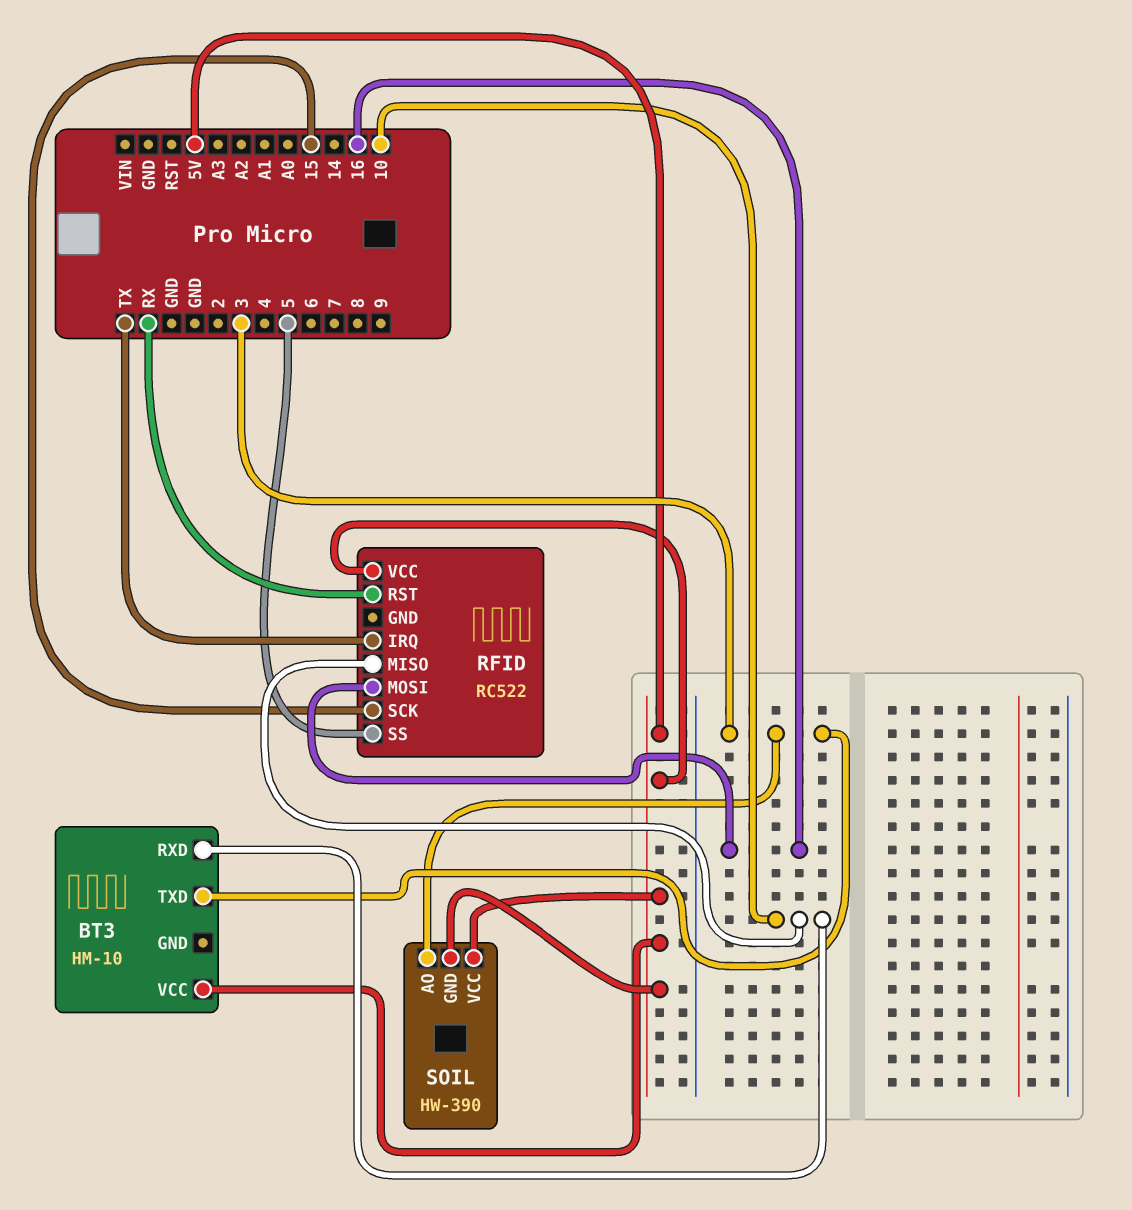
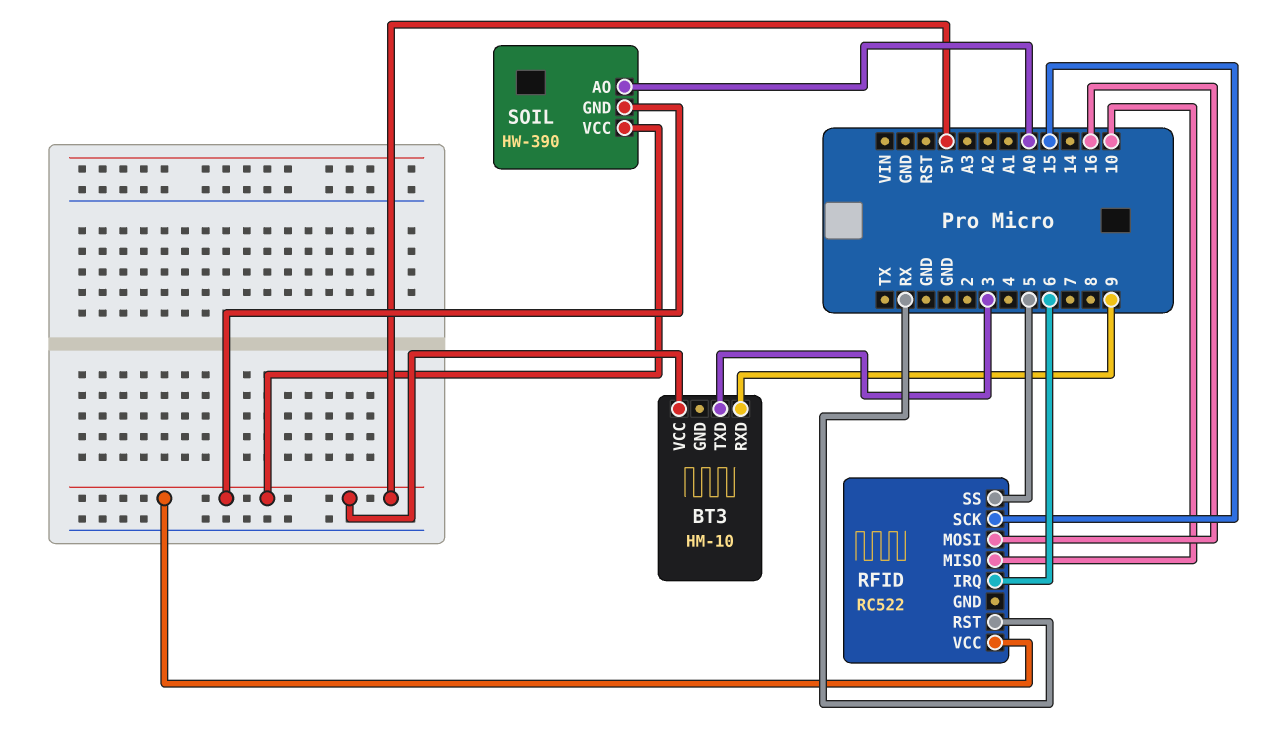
BT3 pin RXD: 10 -> 9
RFID pin IRQ: TX -> 6
SOIL pin AO: 3 -> A0

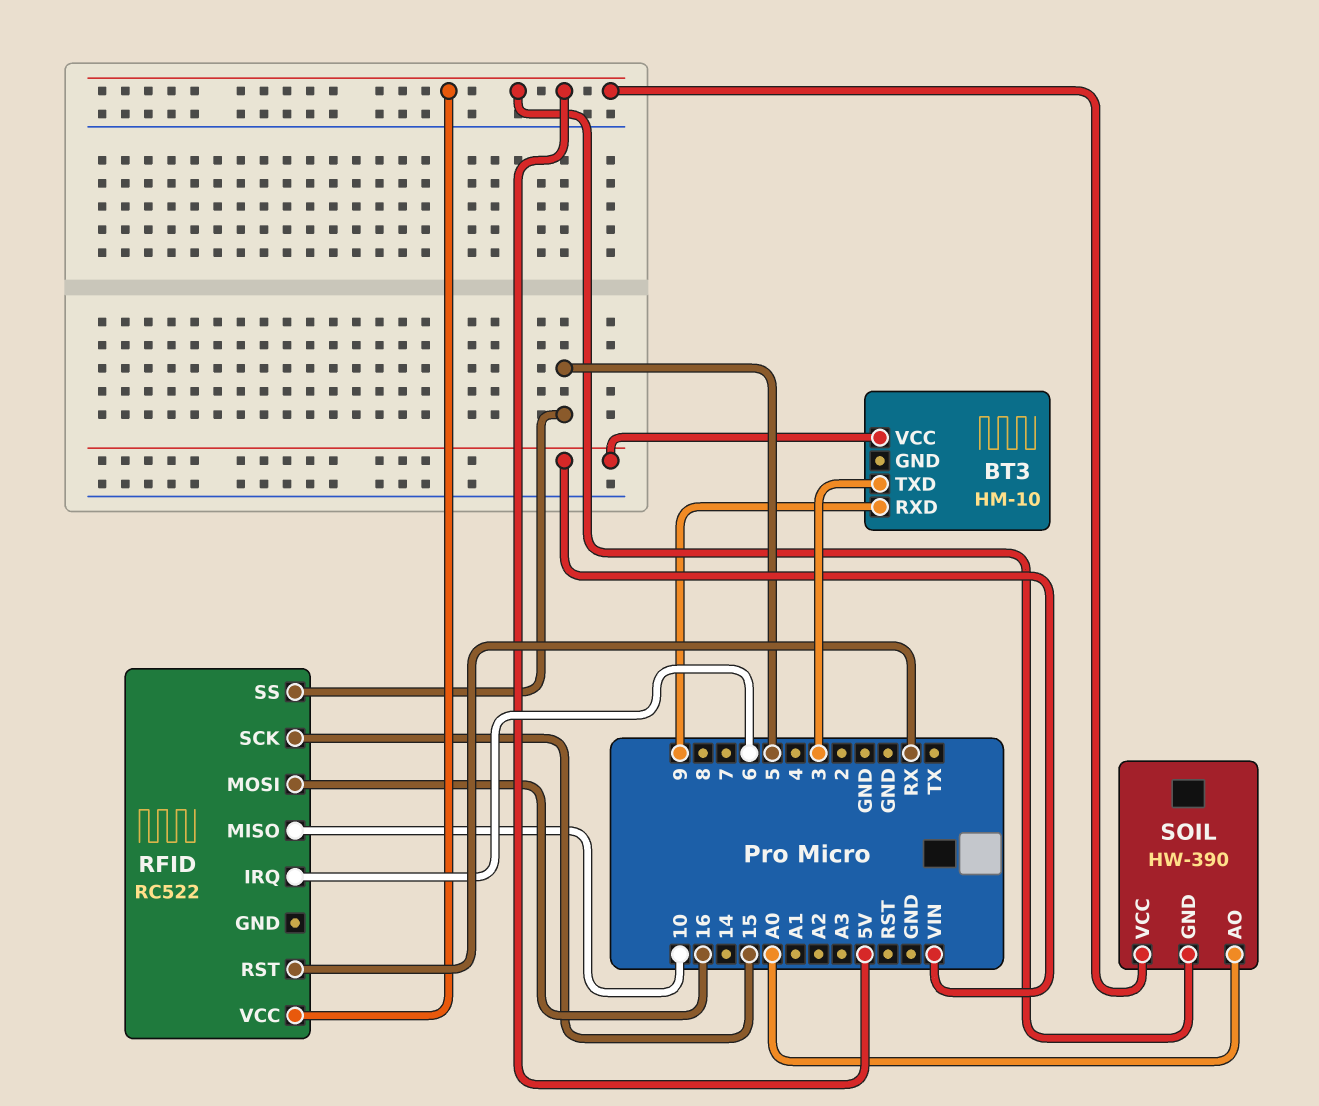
BT3 pin VCC: 5V -> VIN

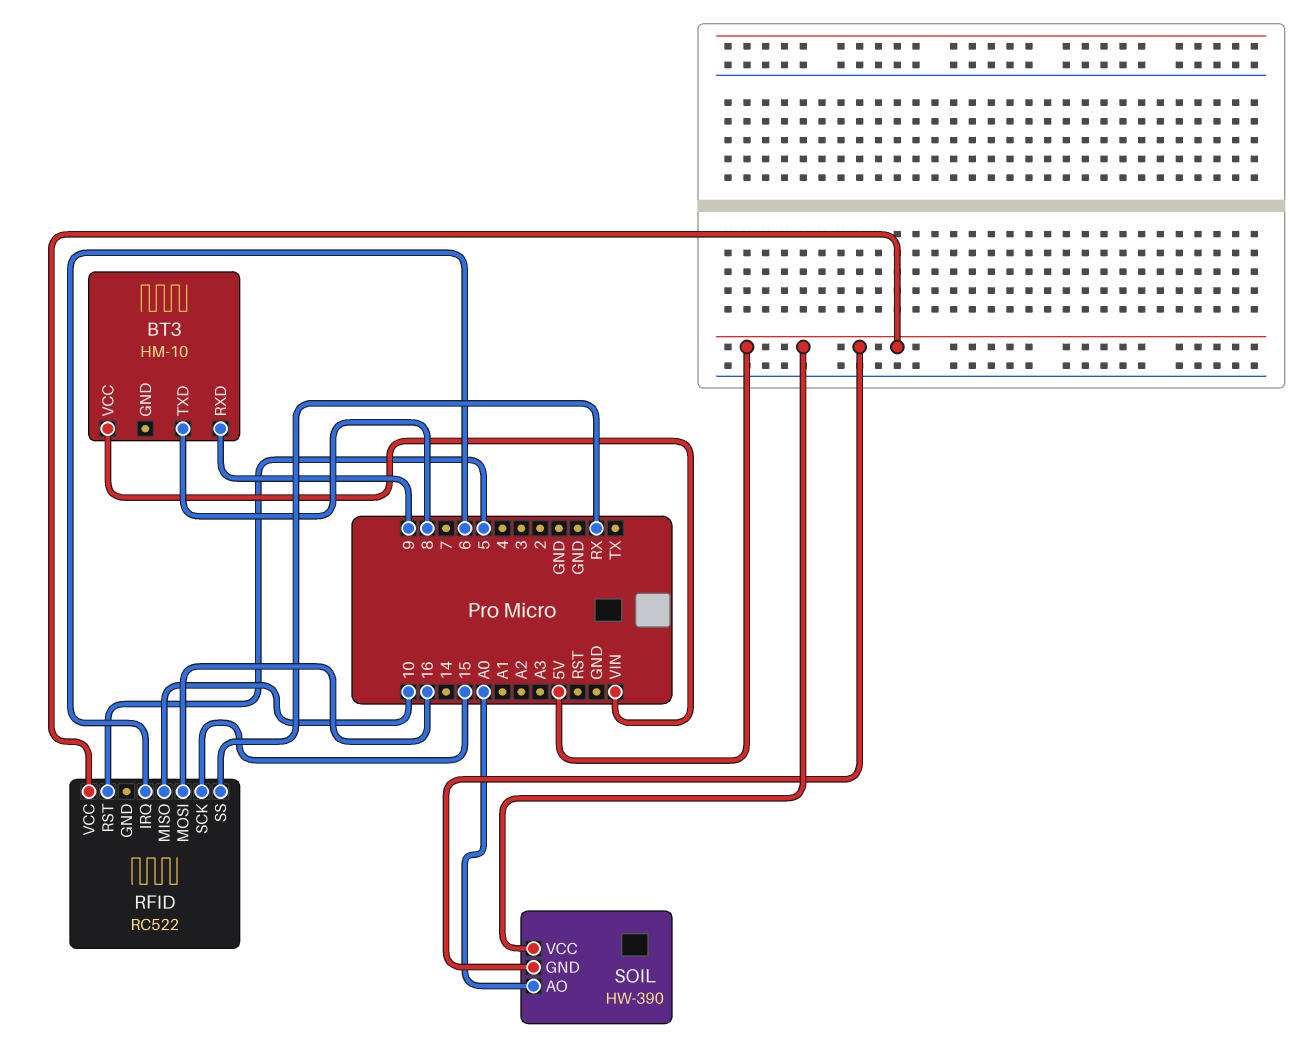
BT3 pin TXD: 3 -> 8
RFID pin RST: RX -> 5
RFID pin SS: 5 -> RX

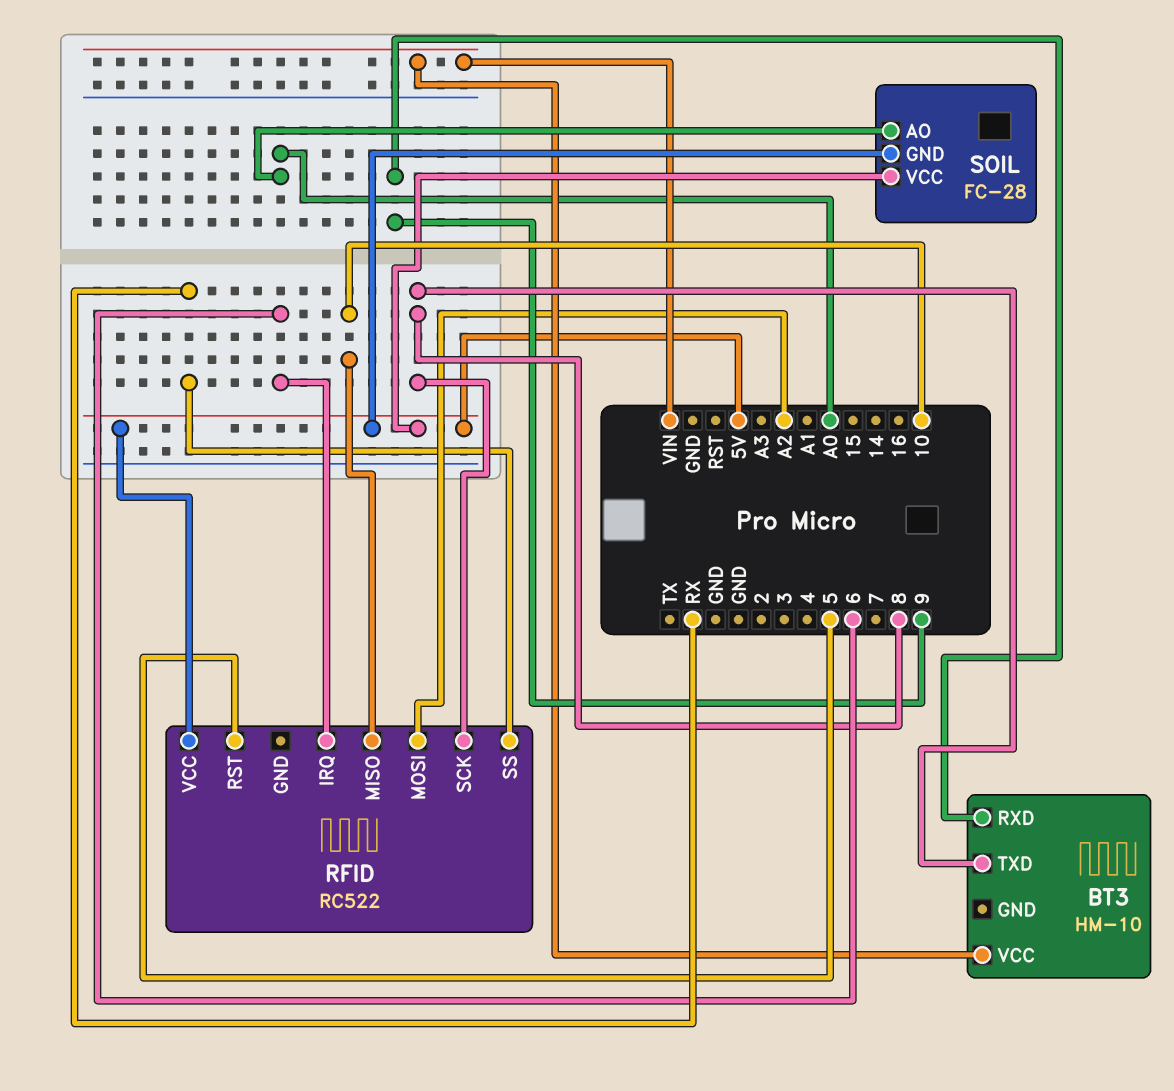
RFID pin MOSI: 16 -> A2
RFID pin SCK: 15 -> 8
SOIL: HW-390 -> FC-28

